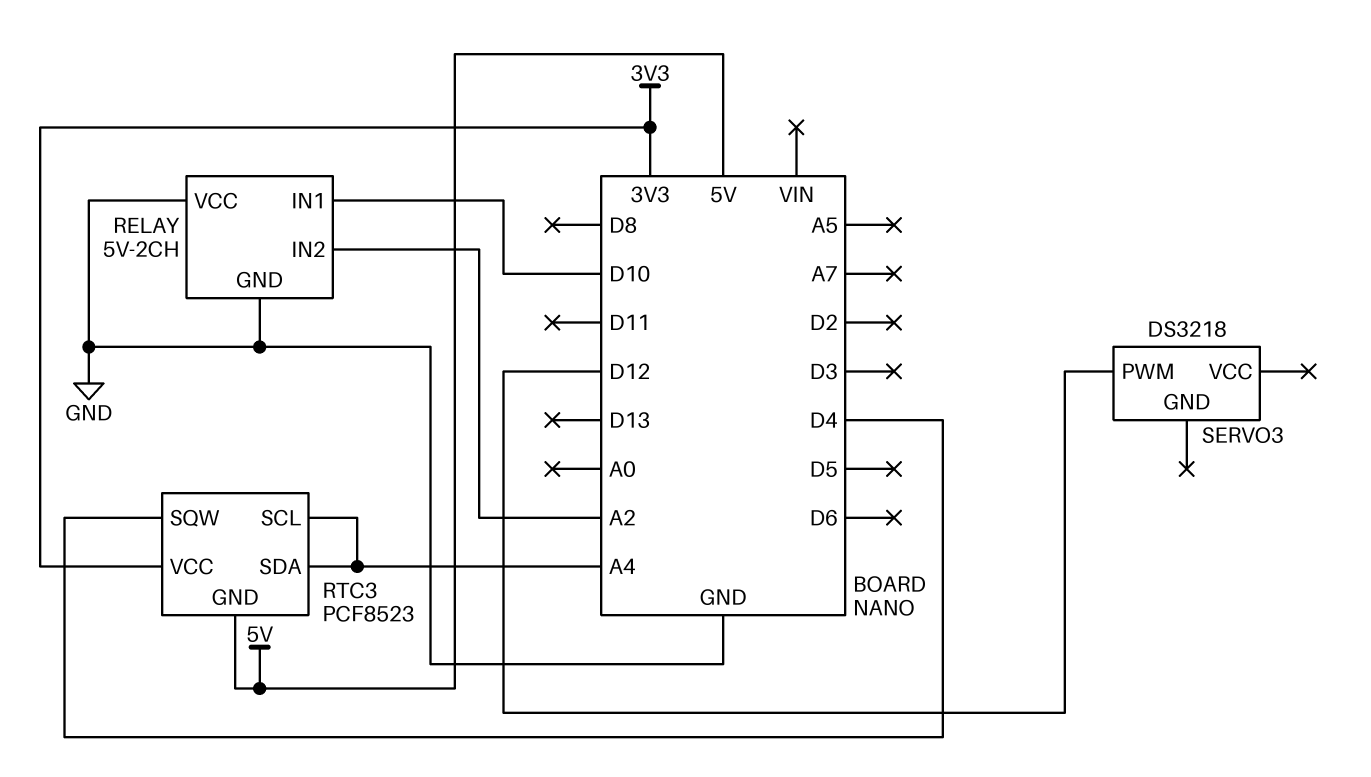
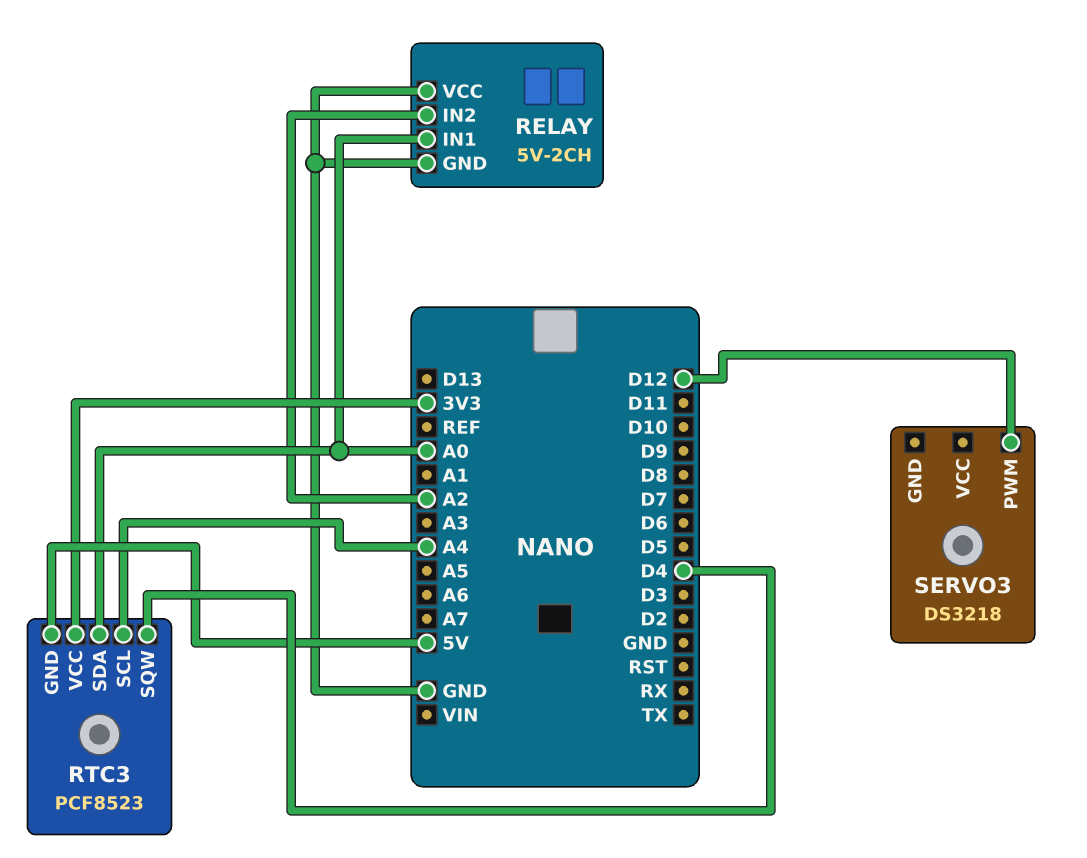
RELAY pin IN1: D10 -> A0
RTC3 pin SDA: A4 -> A0

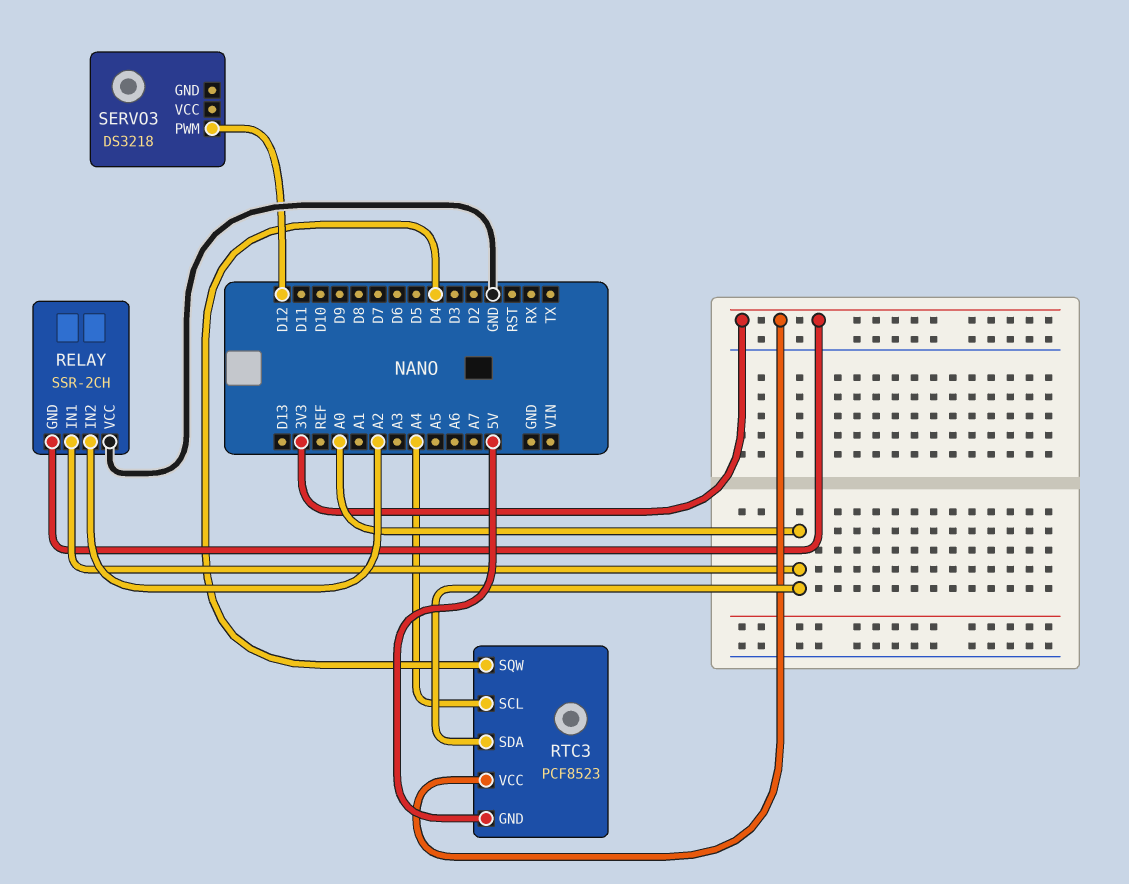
RELAY: 5V-2CH -> SSR-2CH
RELAY pin GND: GND -> 3V3

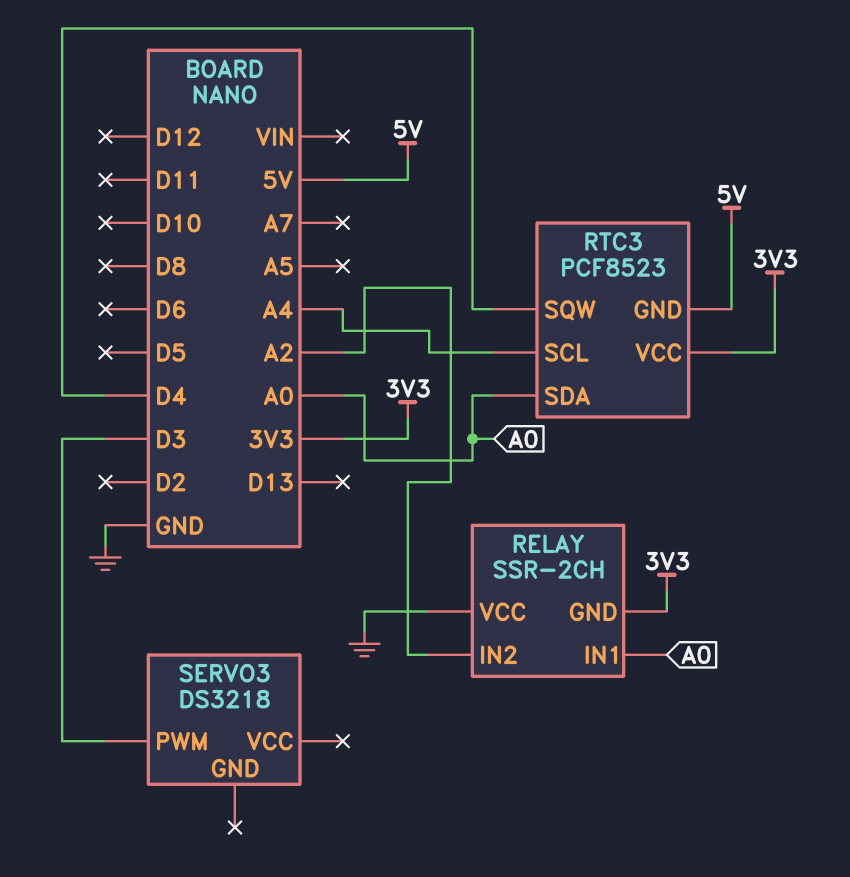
SERVO3 pin PWM: D12 -> D3

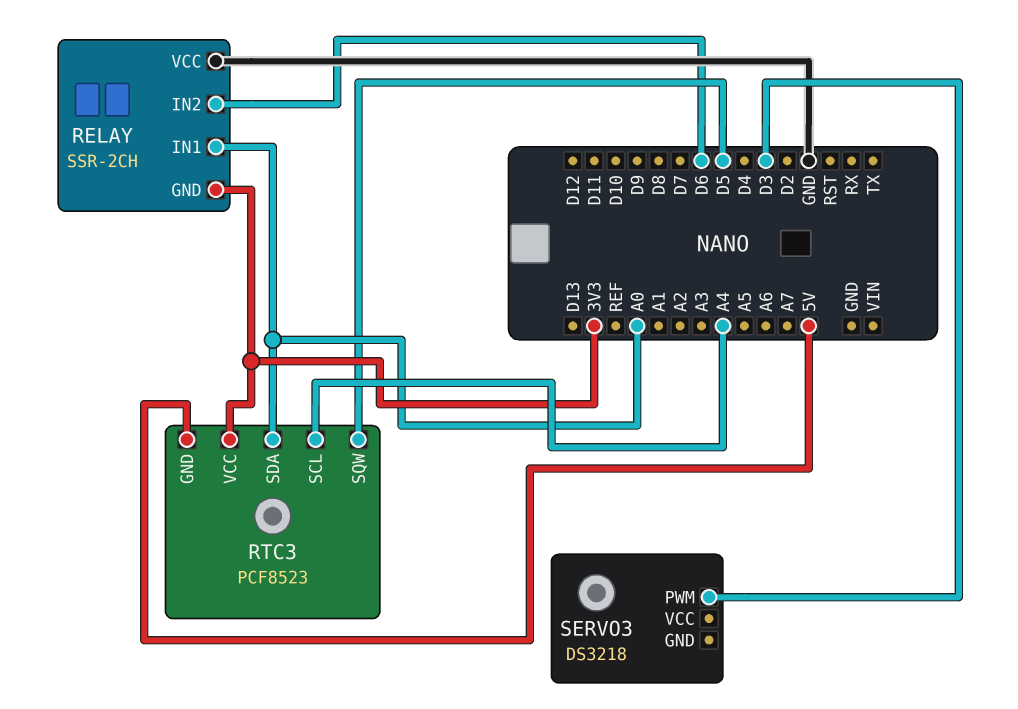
RELAY pin IN2: A2 -> D6
RTC3 pin SQW: D4 -> D5

